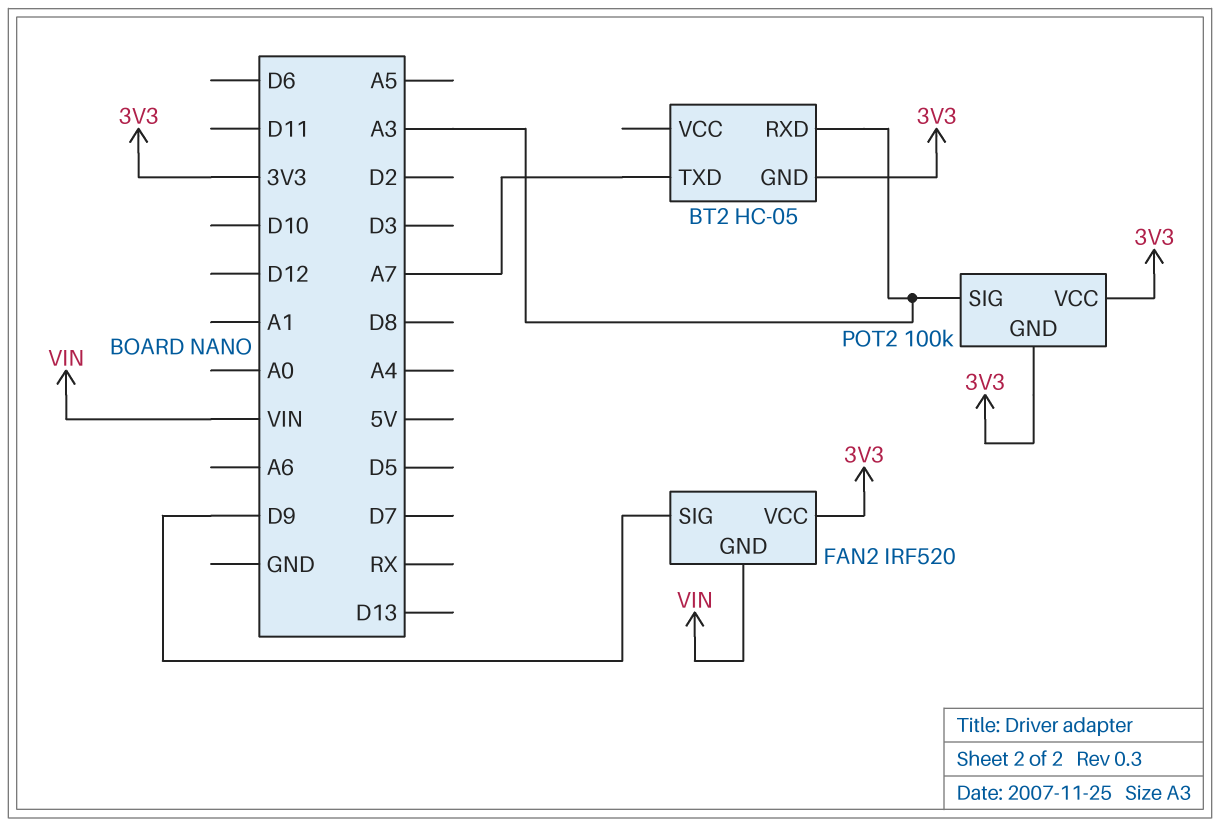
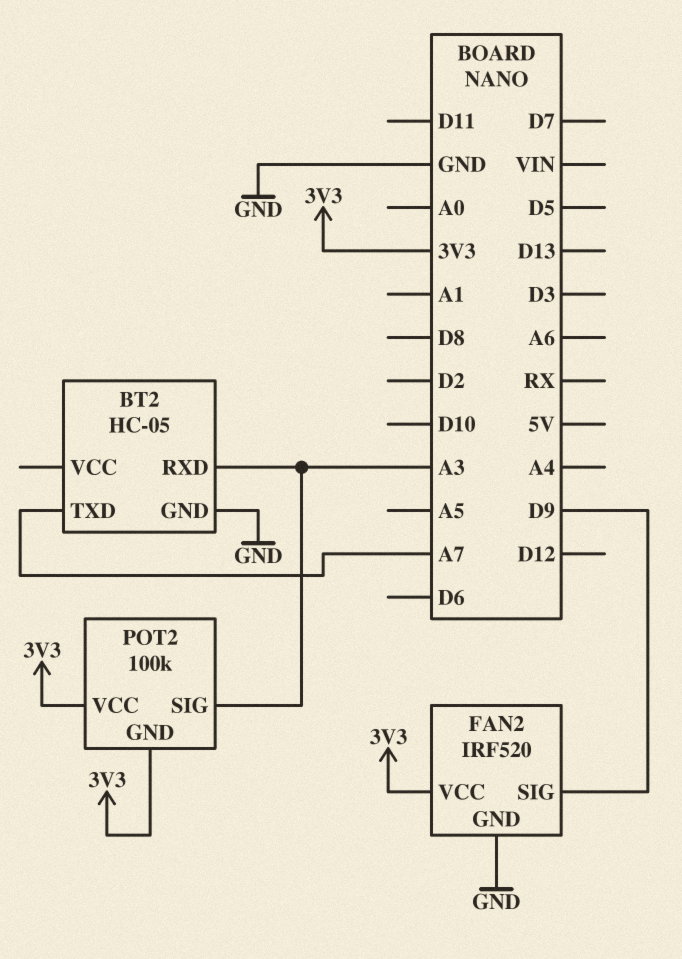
BT2 pin GND: 3V3 -> GND
FAN2 pin GND: VIN -> GND

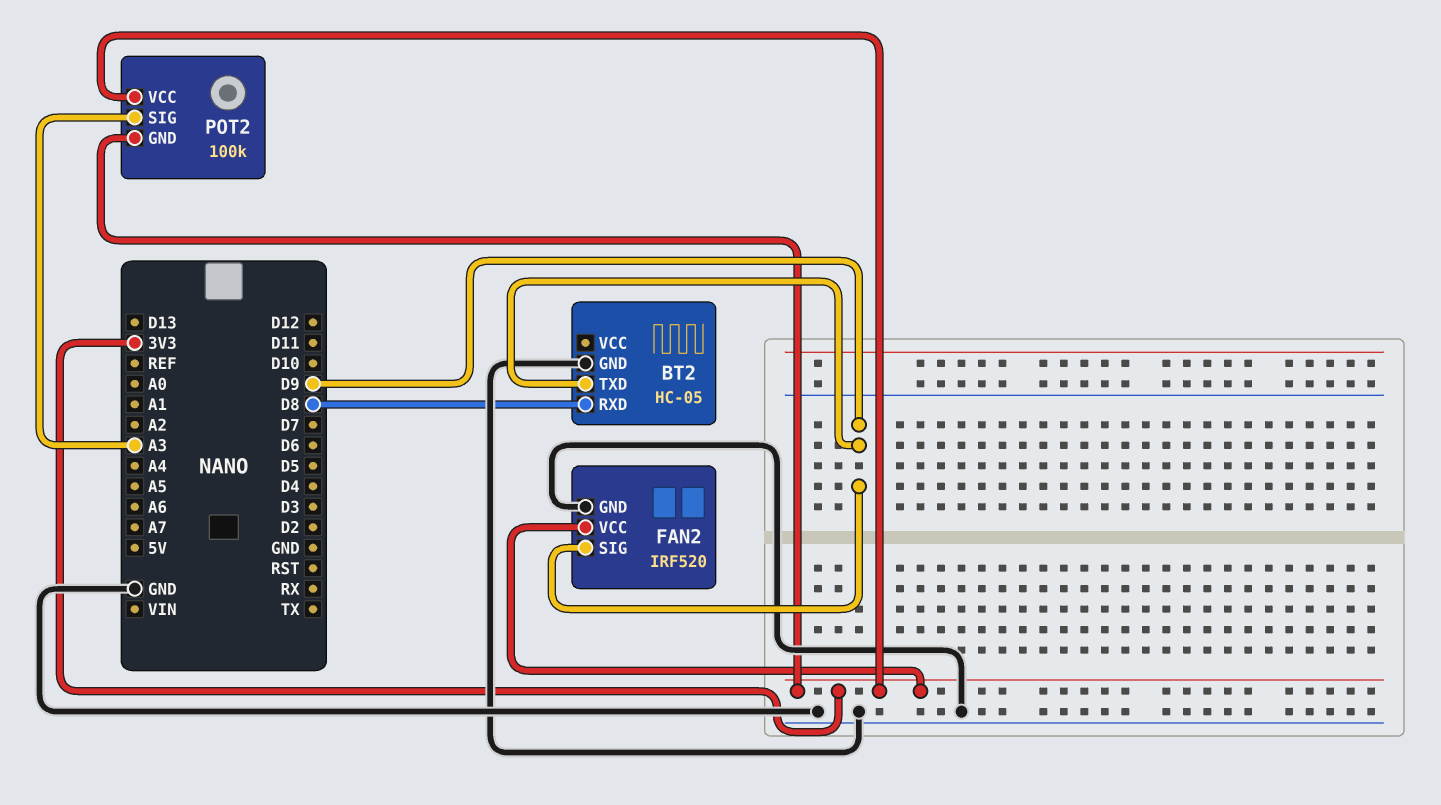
BT2 pin RXD: A3 -> D8
BT2 pin TXD: A7 -> D9

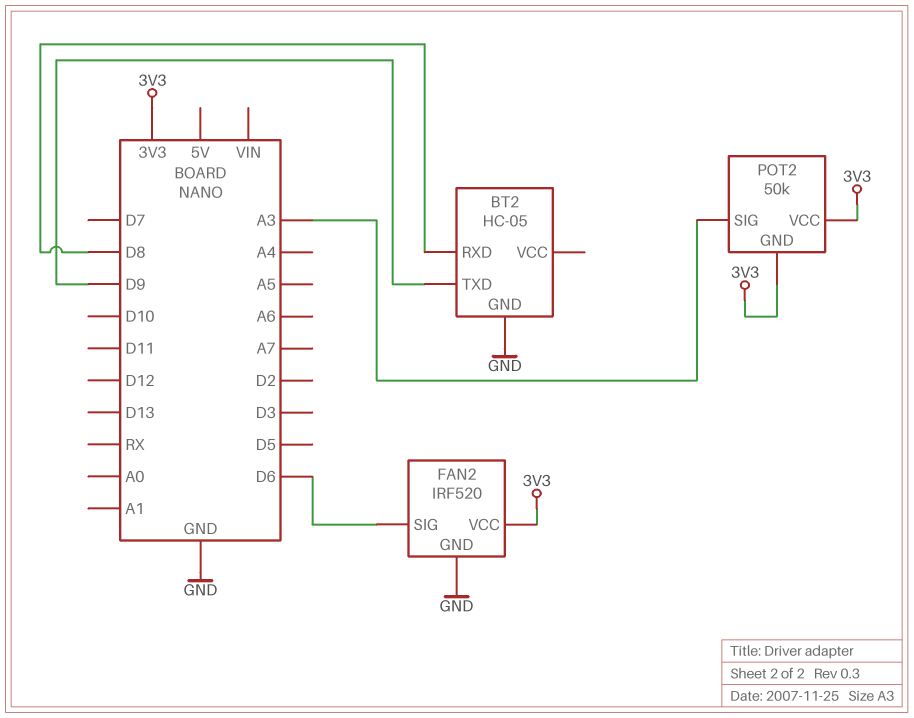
FAN2 pin SIG: D9 -> D6
POT2: 100k -> 50k

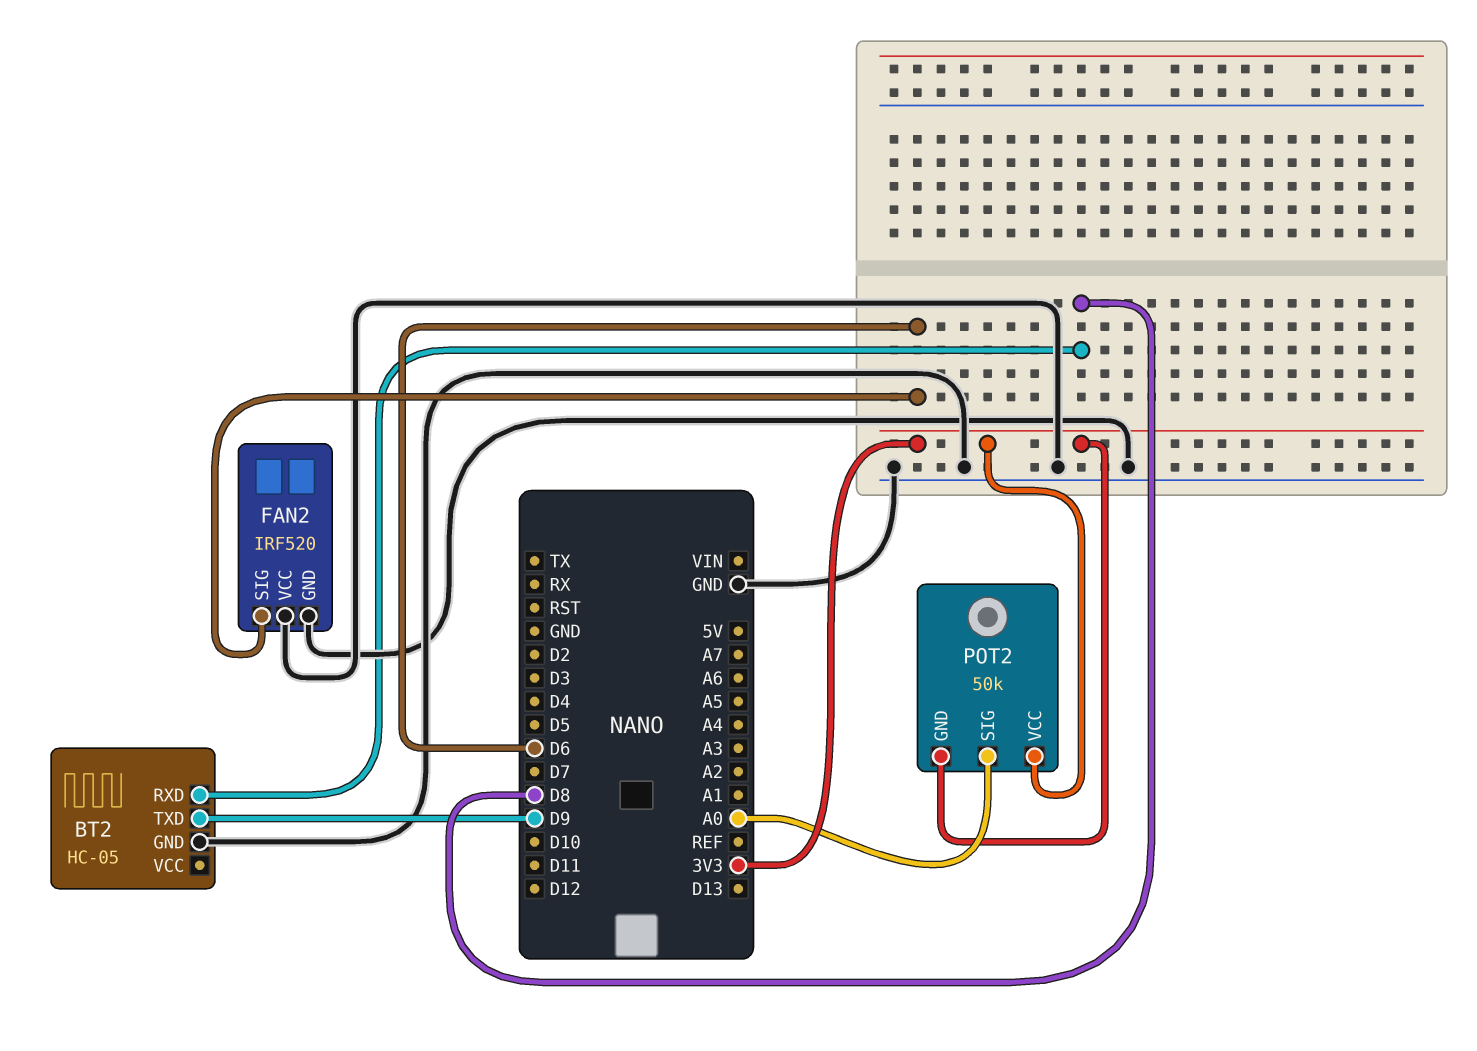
FAN2 pin VCC: 3V3 -> GND
POT2 pin SIG: A3 -> A0

